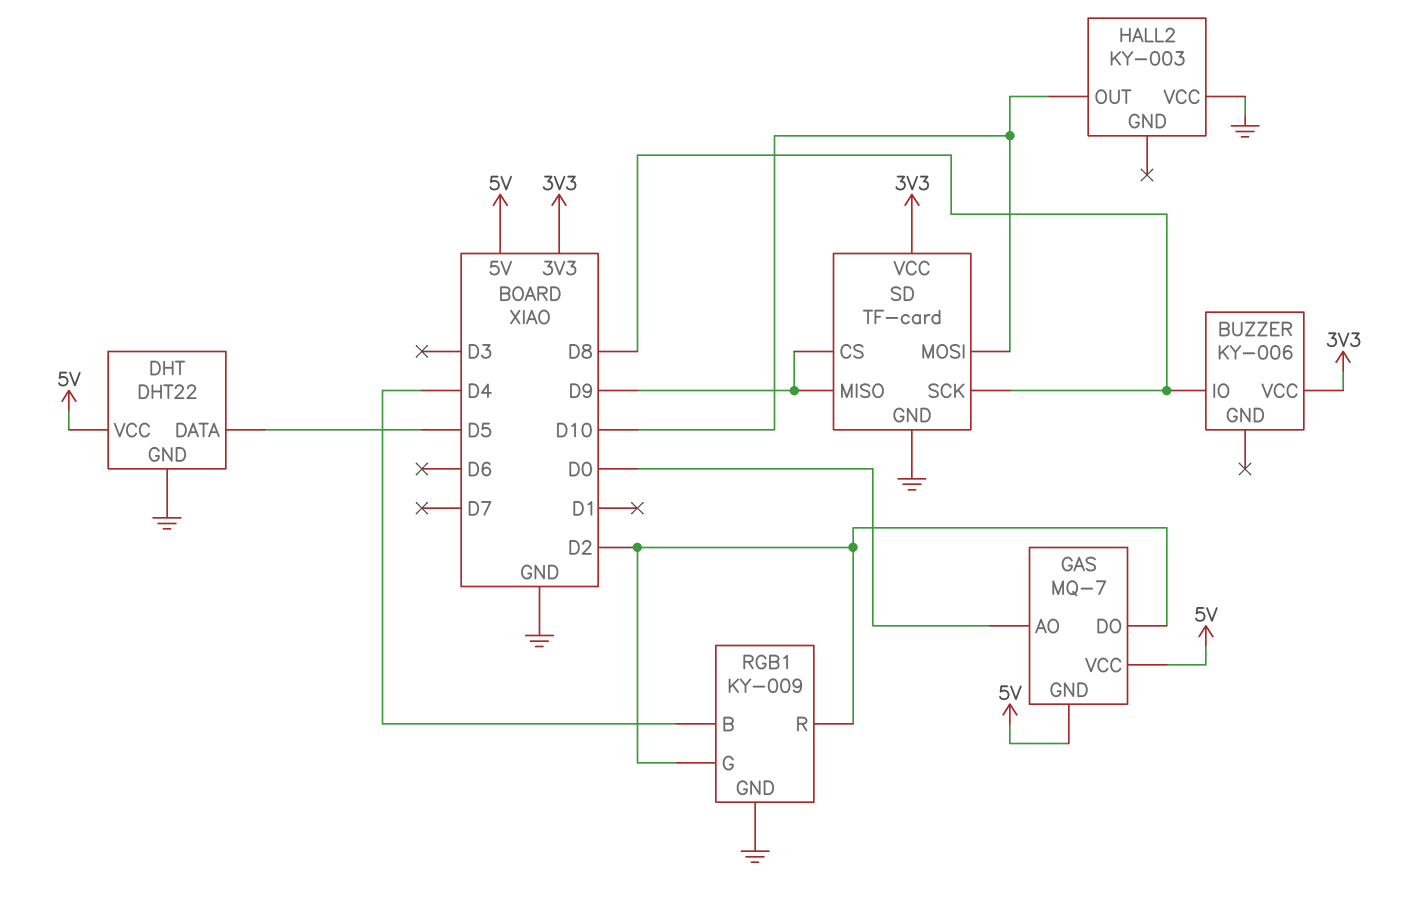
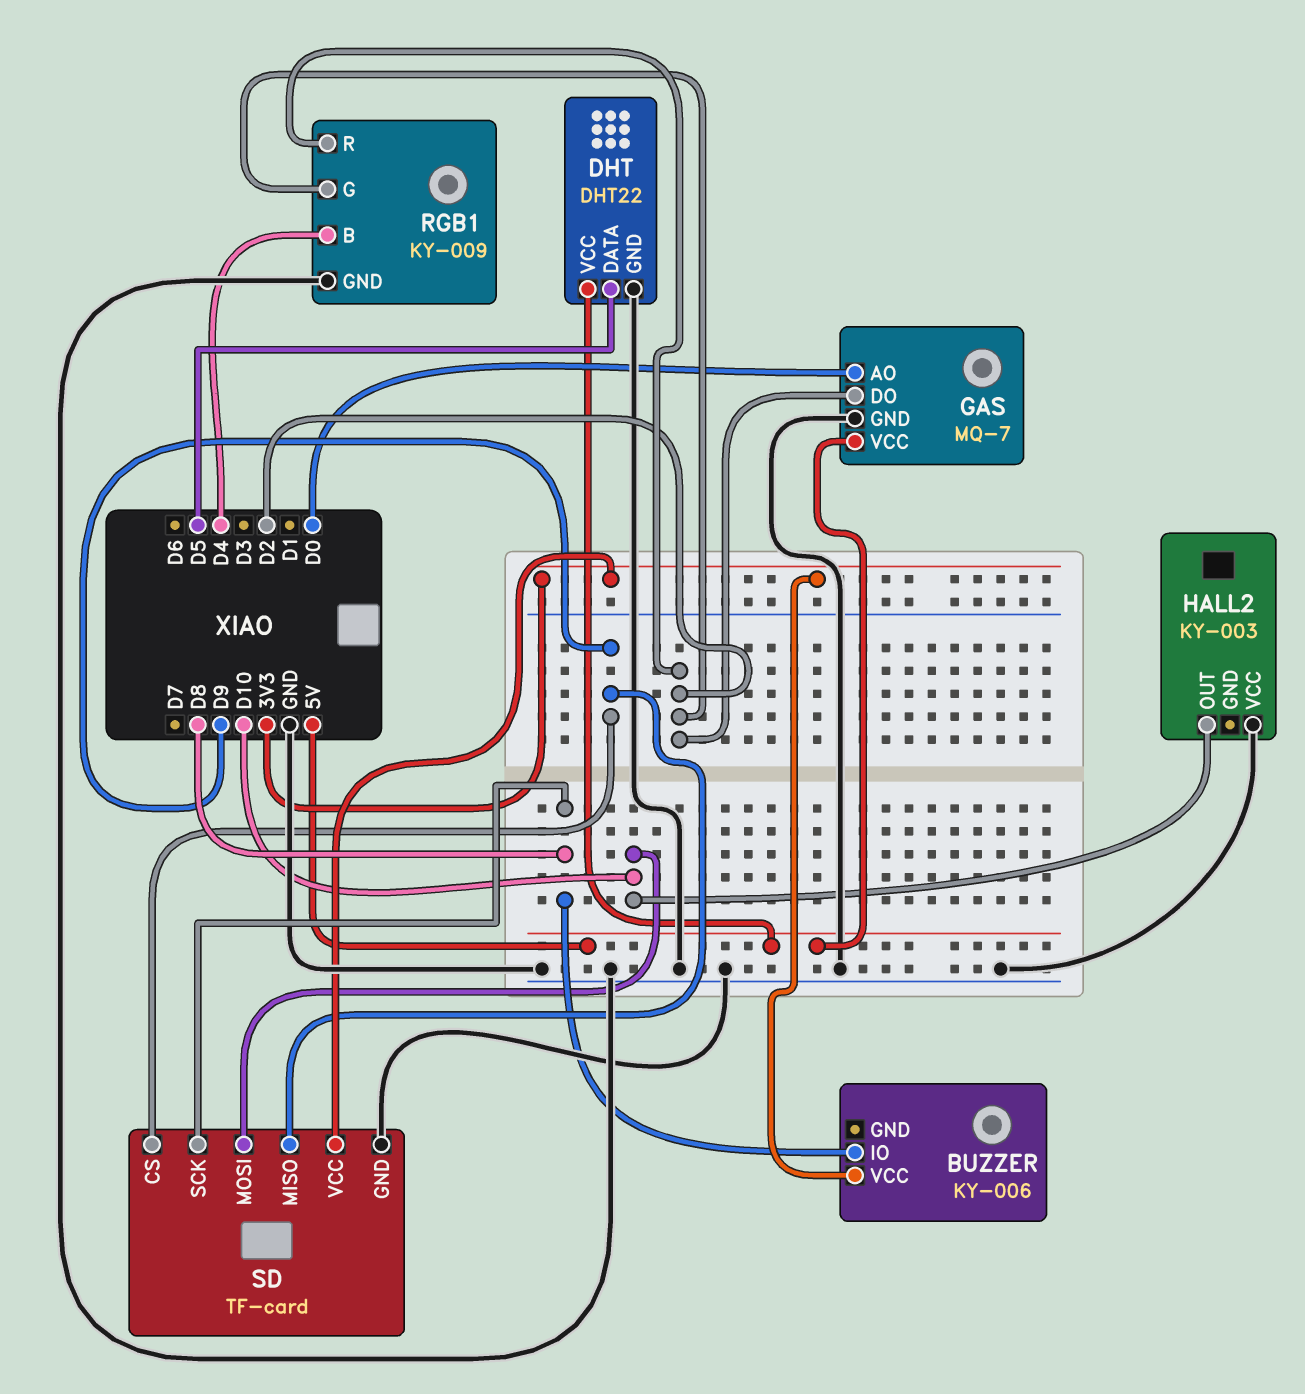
GAS pin GND: 5V -> GND

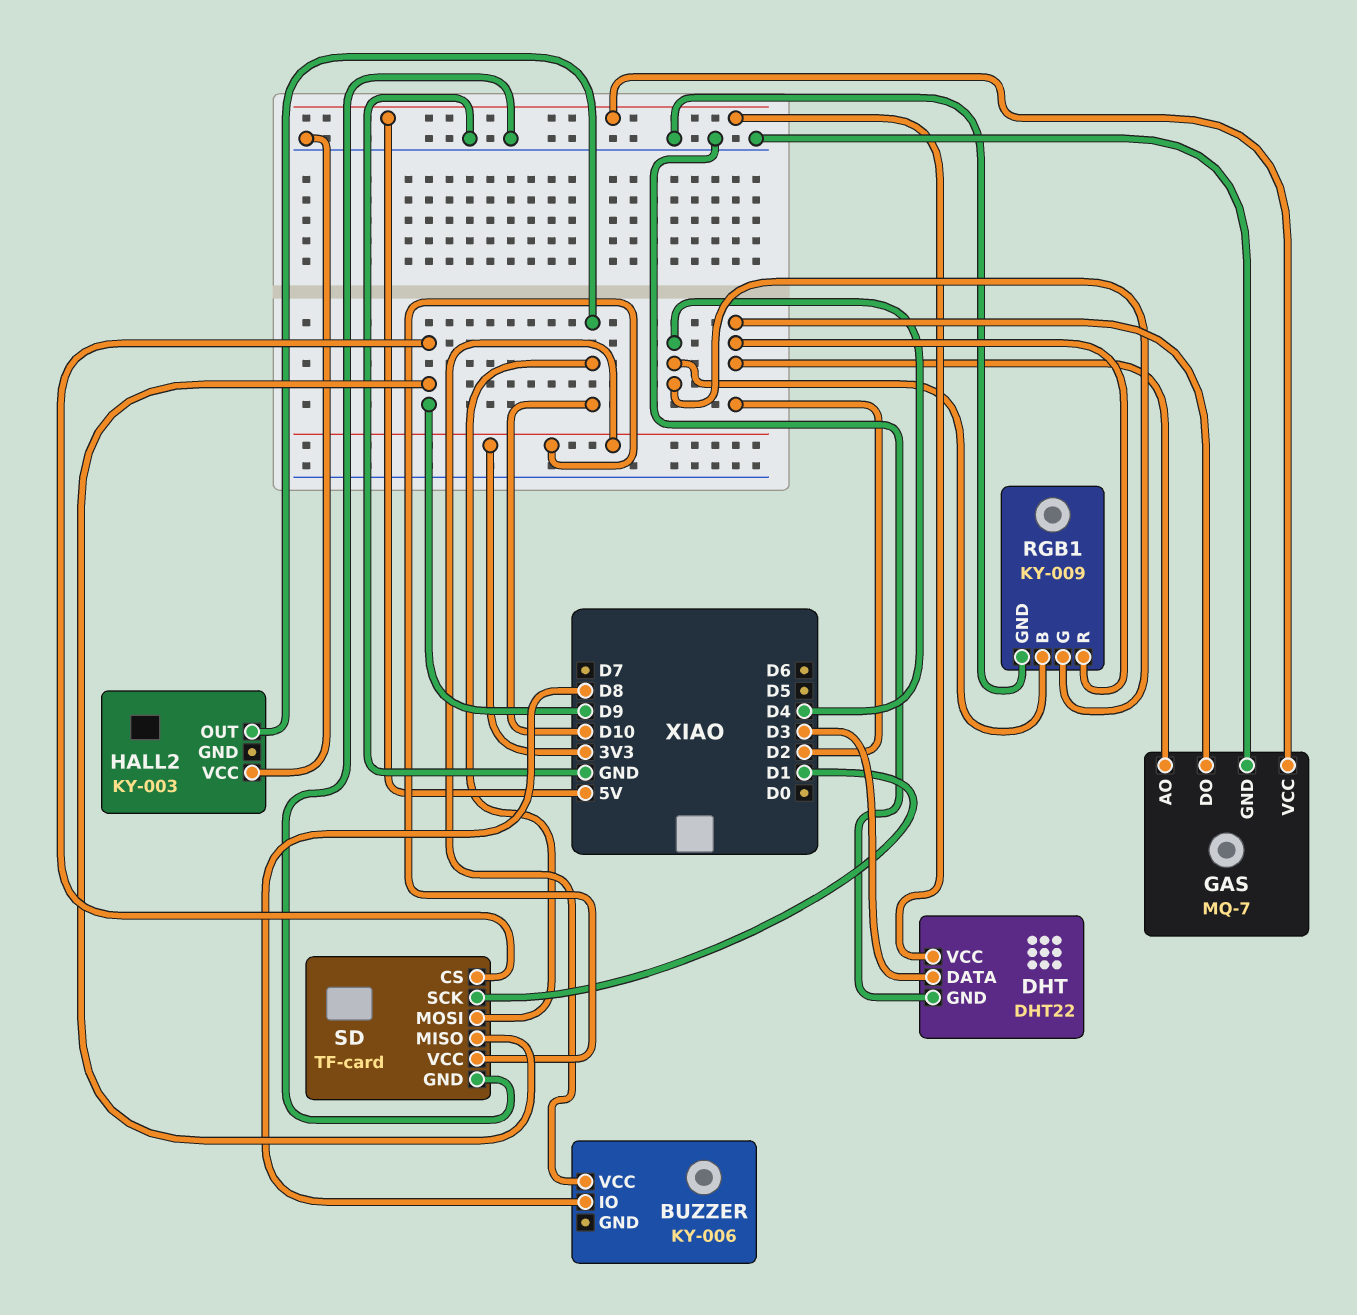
DHT pin DATA: D5 -> D3
GAS pin AO: D0 -> D2
RGB1 pin G: D2 -> D4
SD pin SCK: D8 -> D1

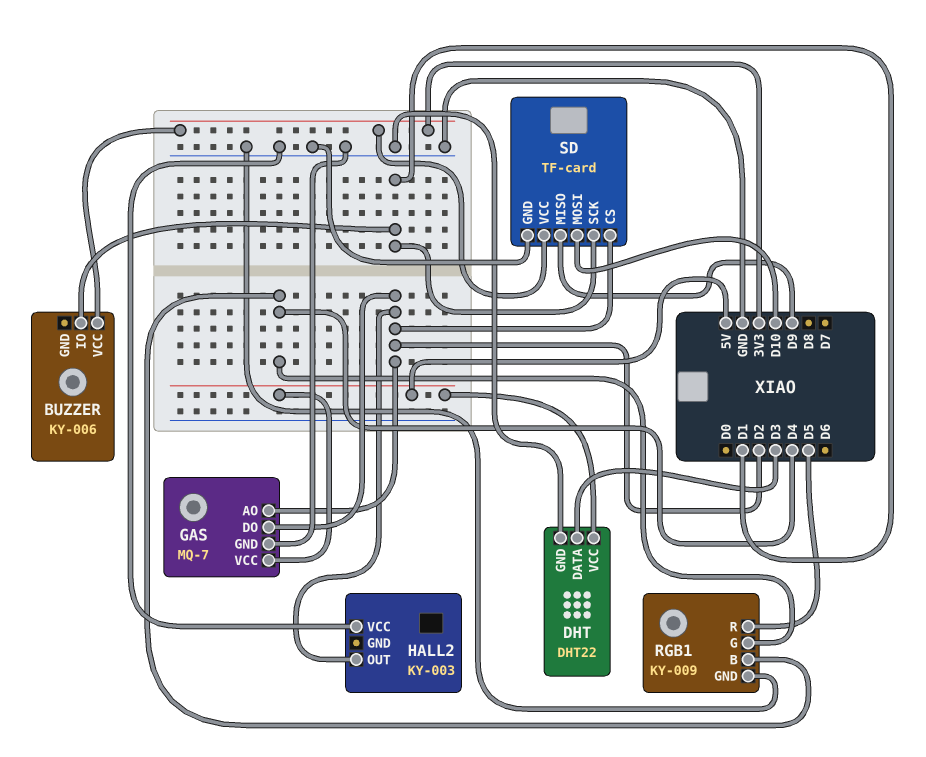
BUZZER pin IO: D8 -> D1
HALL2 pin OUT: D10 -> D2
RGB1 pin R: D2 -> D5
SD pin CS: D9 -> D2

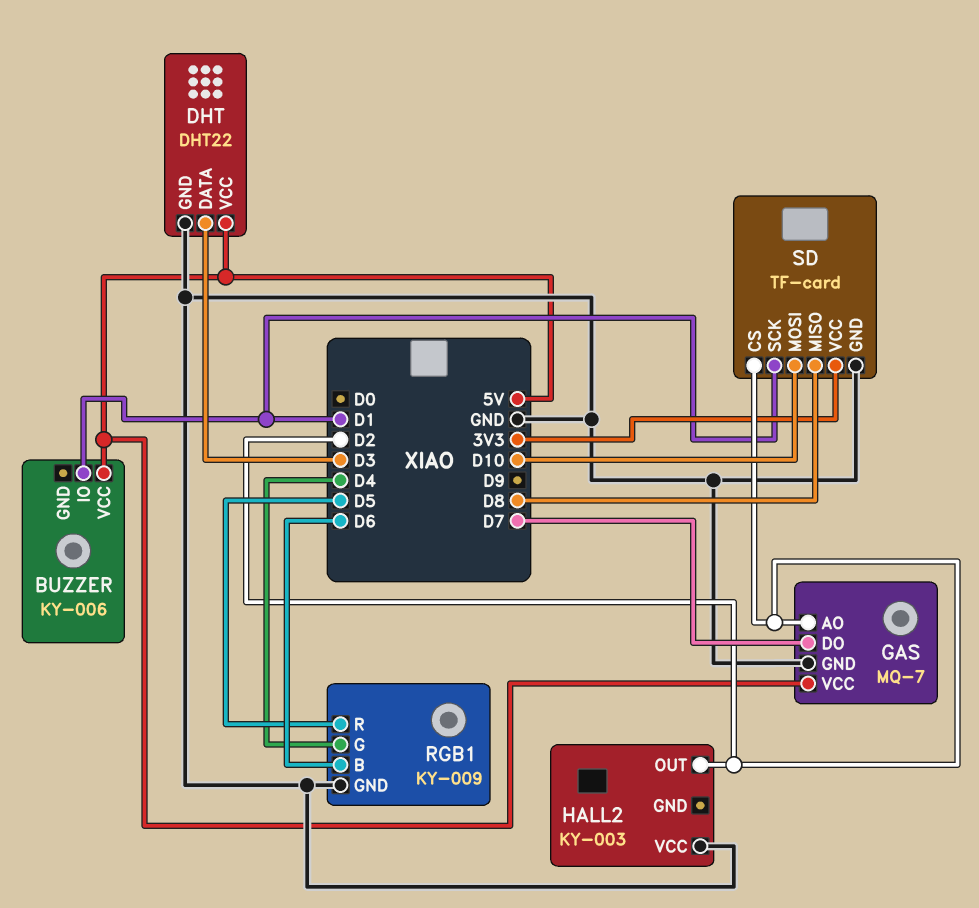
BUZZER pin VCC: 3V3 -> 5V
GAS pin DO: D2 -> D7
RGB1 pin B: D4 -> D6
SD pin MISO: D9 -> D8

